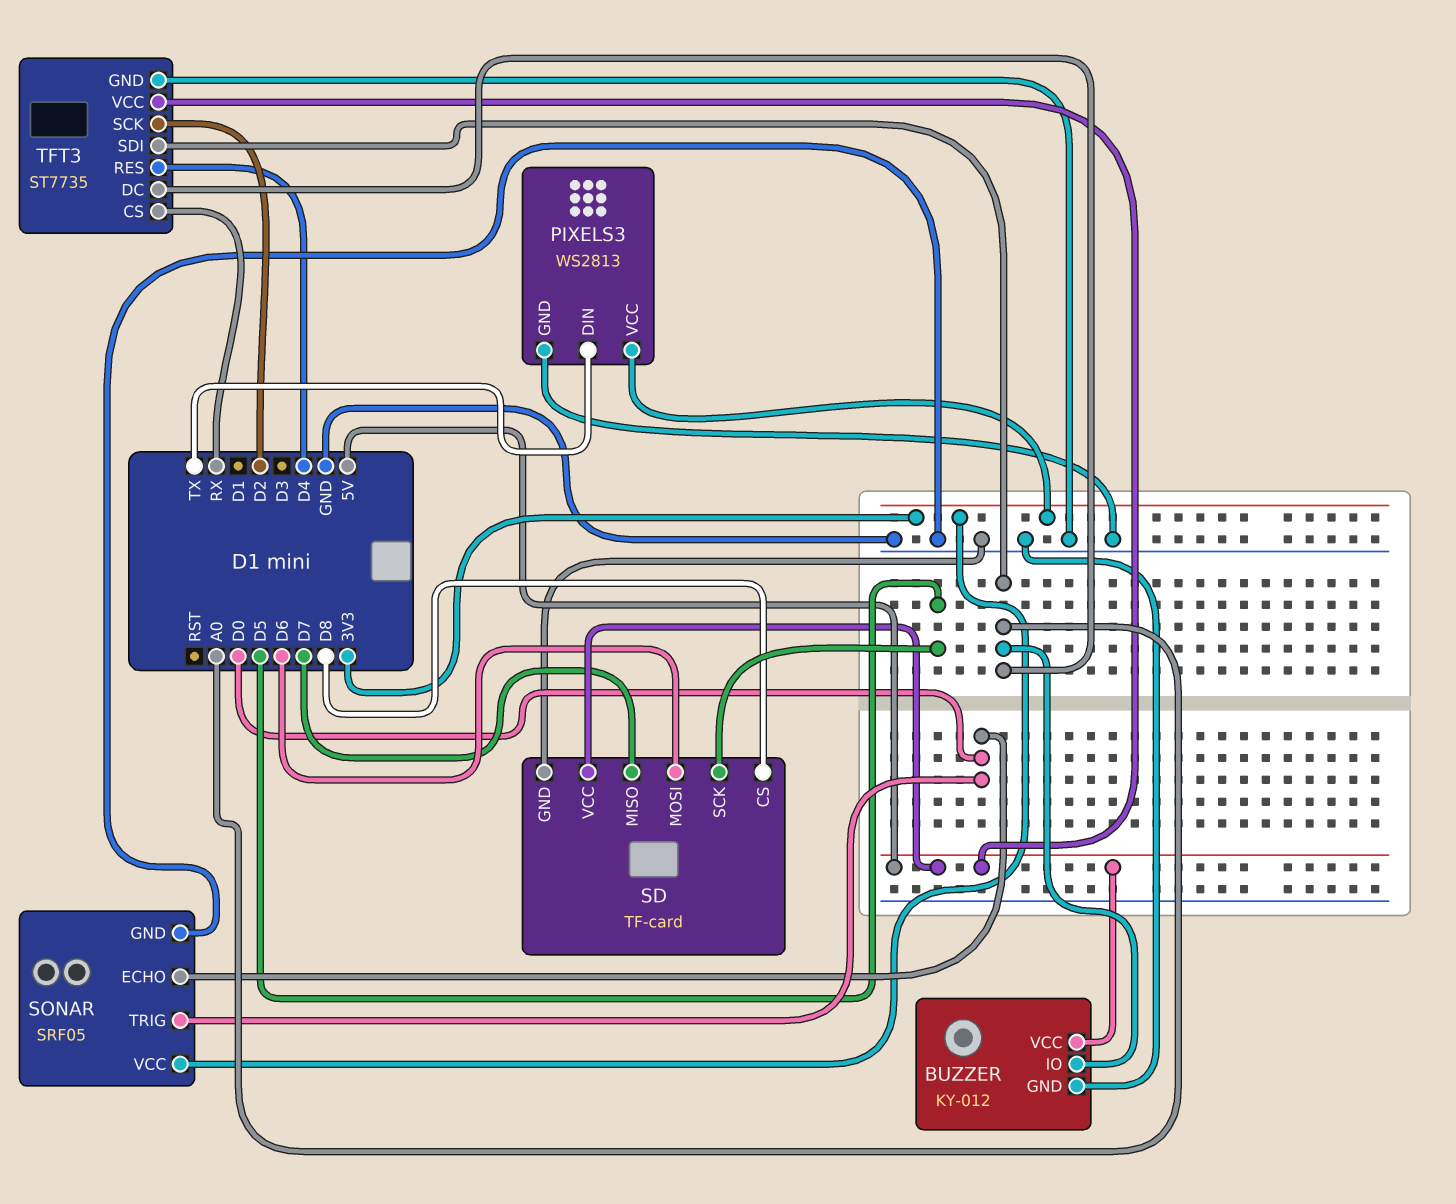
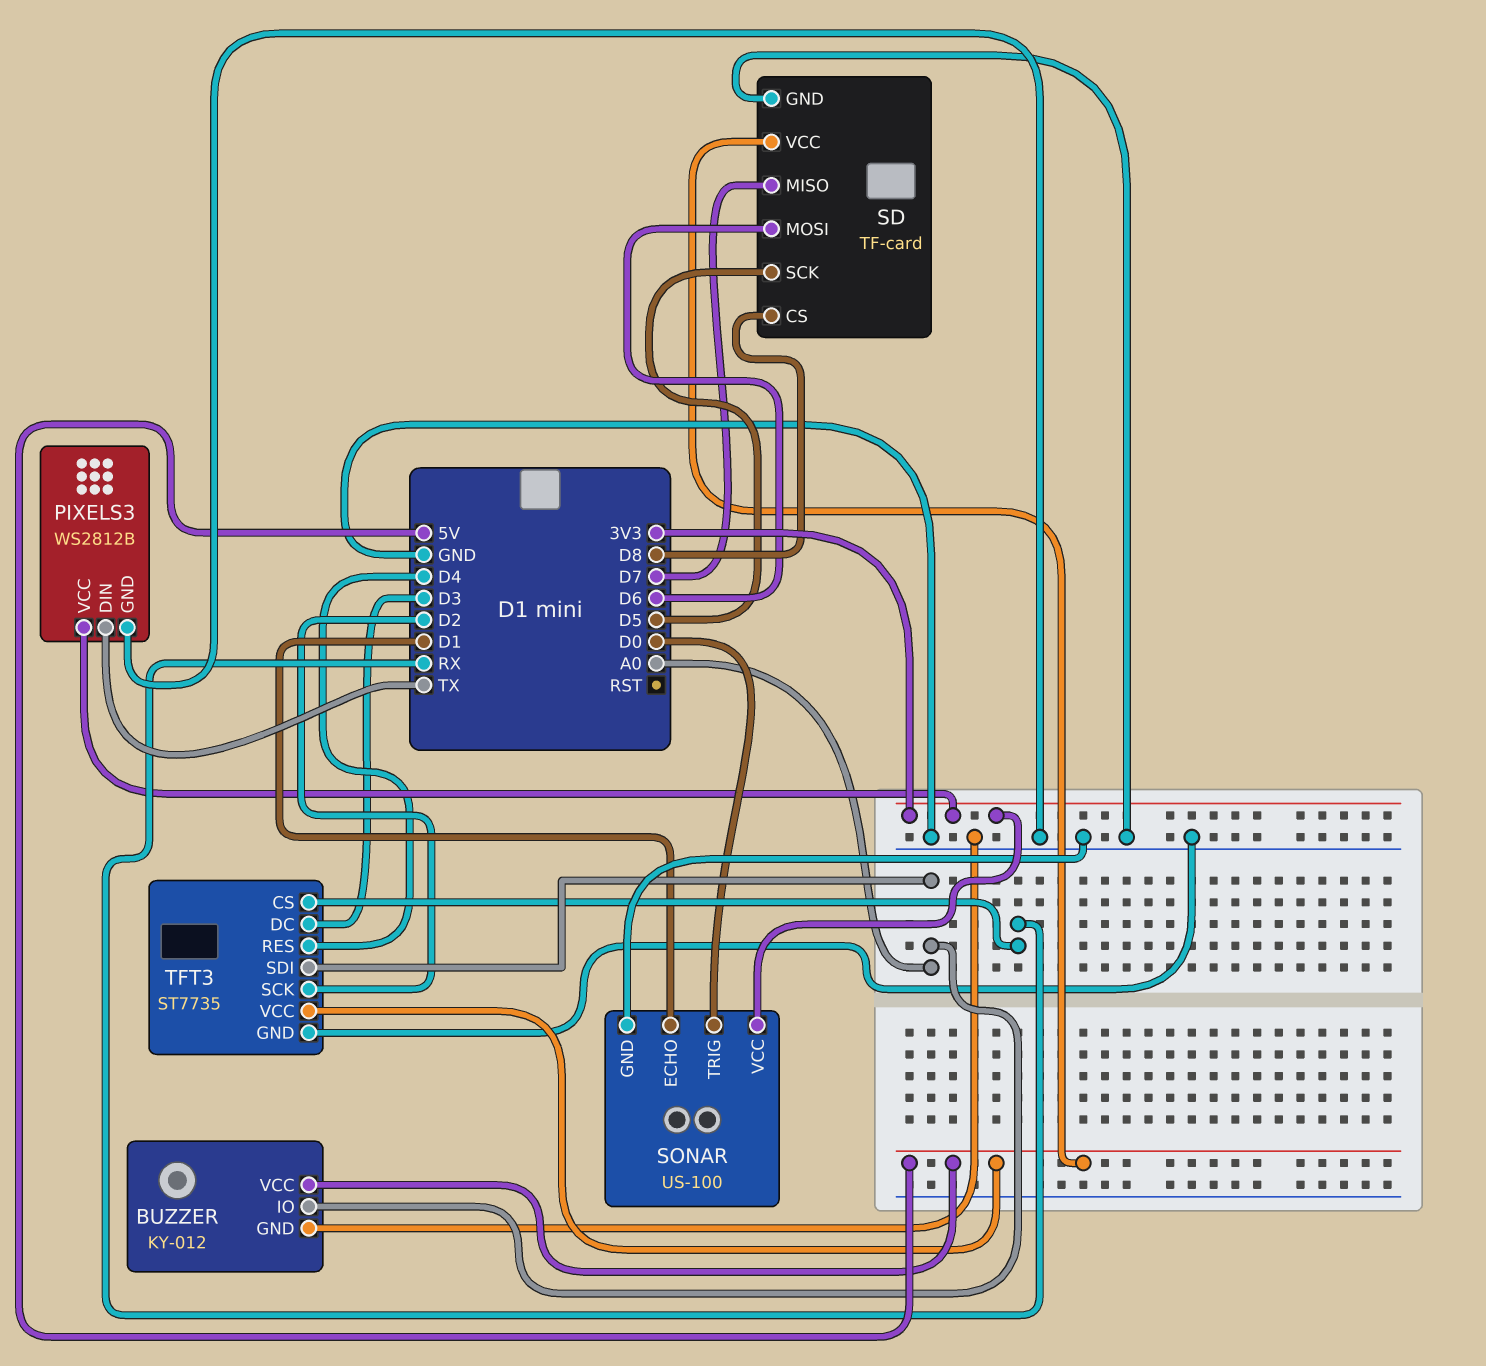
PIXELS3: WS2813 -> WS2812B
SONAR: SRF05 -> US-100
SONAR pin ECHO: D0 -> D1
TFT3 pin DC: A0 -> D3

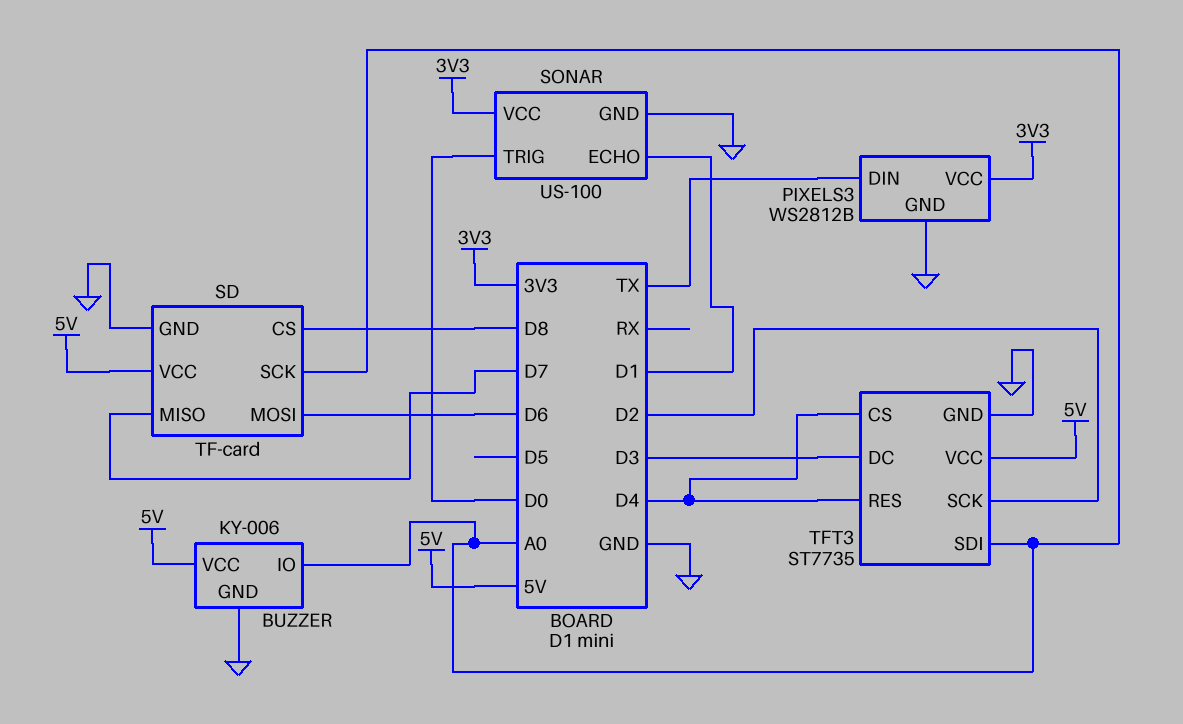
BUZZER: KY-012 -> KY-006
SD pin SCK: D5 -> A0
TFT3 pin CS: RX -> D4

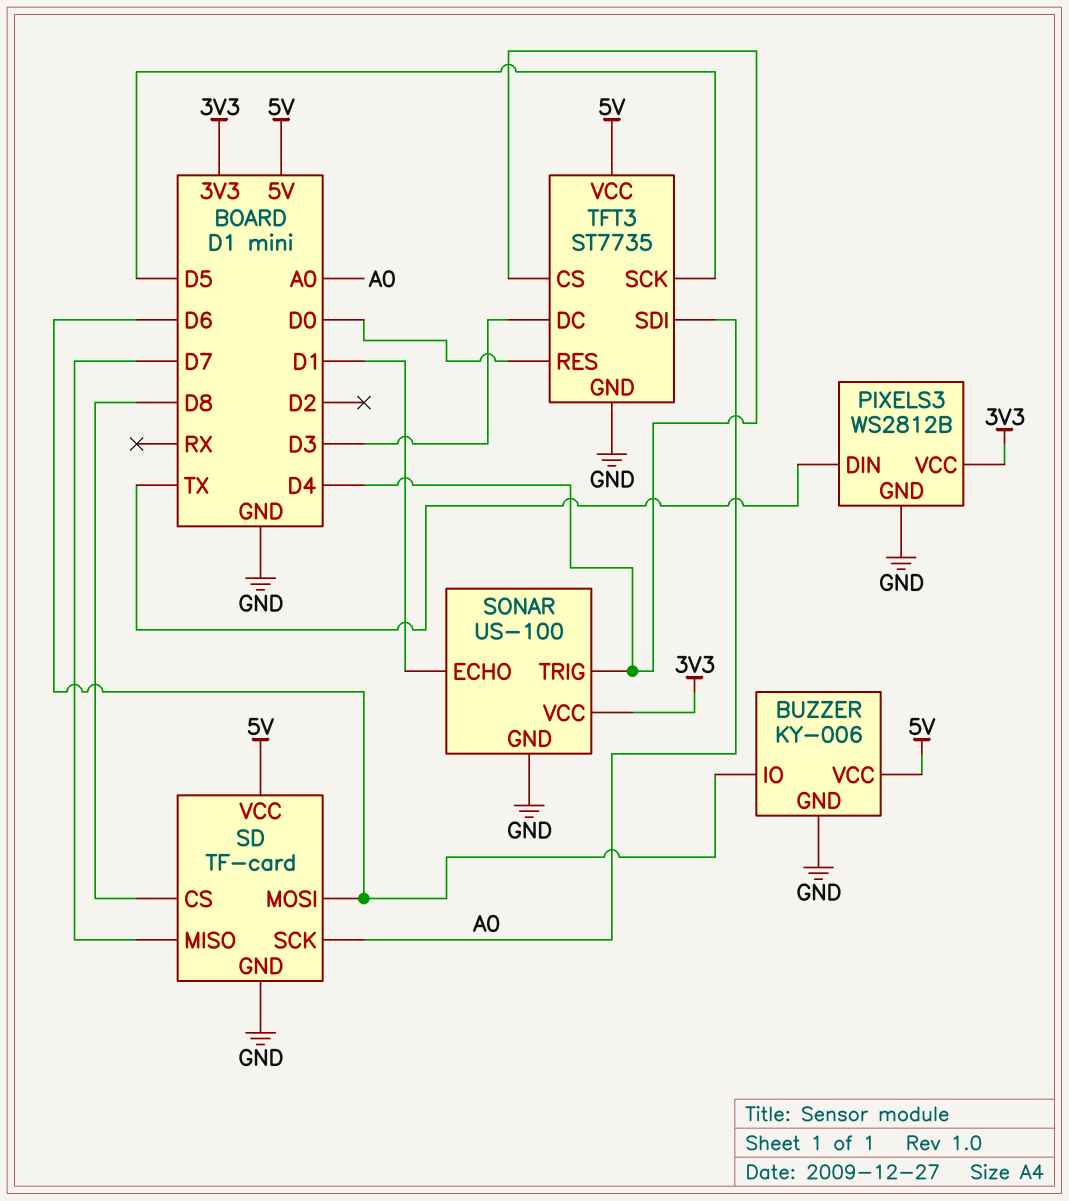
BUZZER pin IO: A0 -> D6
SONAR pin TRIG: D0 -> D4
TFT3 pin RES: D4 -> D0
TFT3 pin SCK: D2 -> D5

